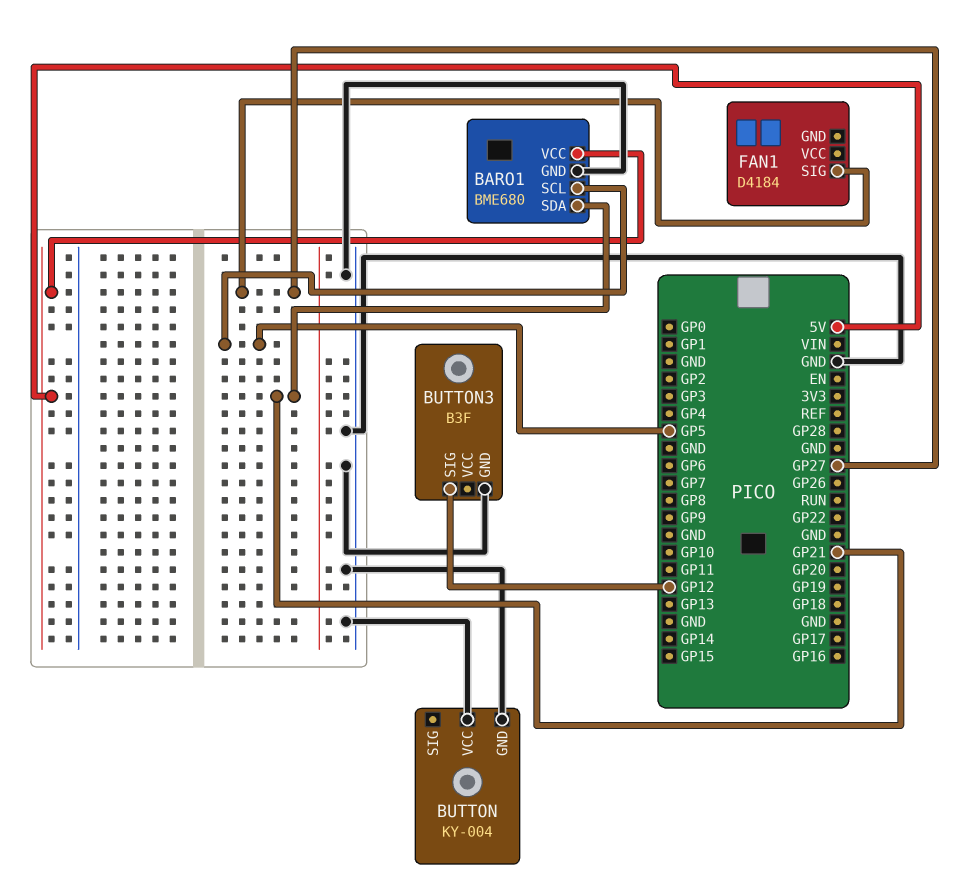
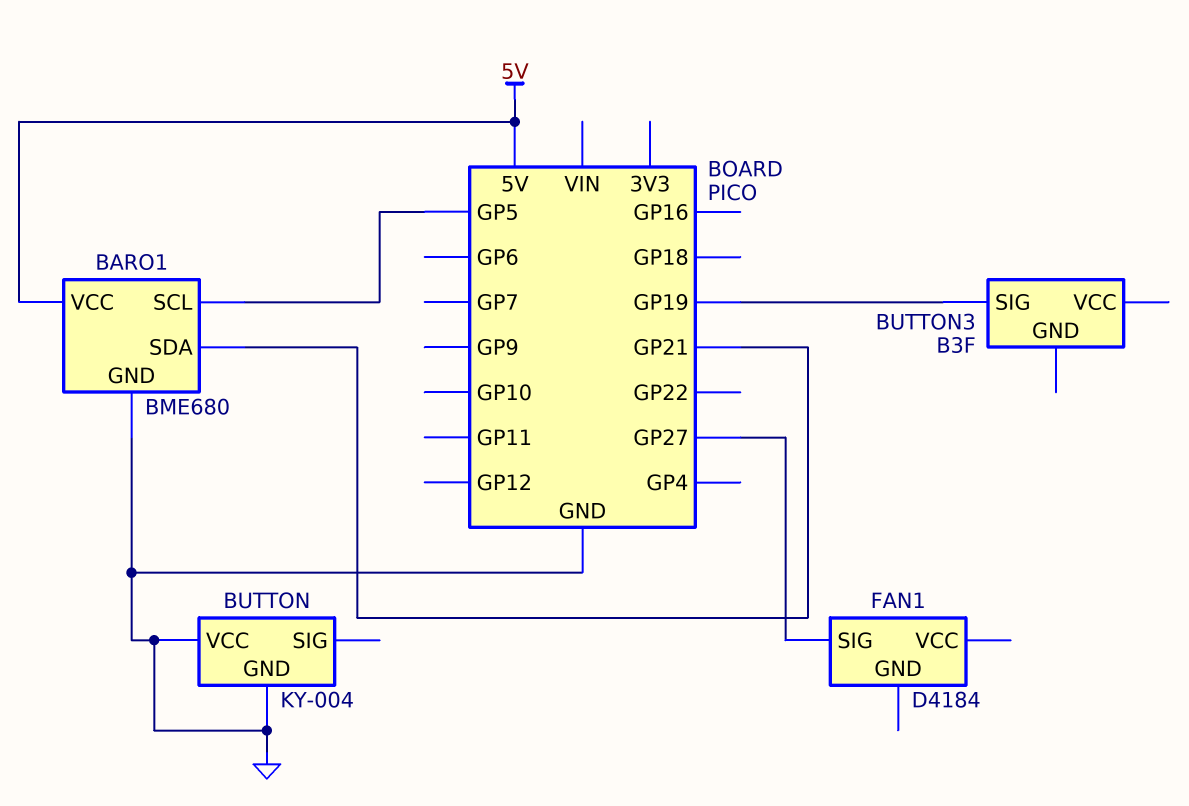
BUTTON3 pin GND: GND -> none
BUTTON3 pin SIG: GP12 -> GP19

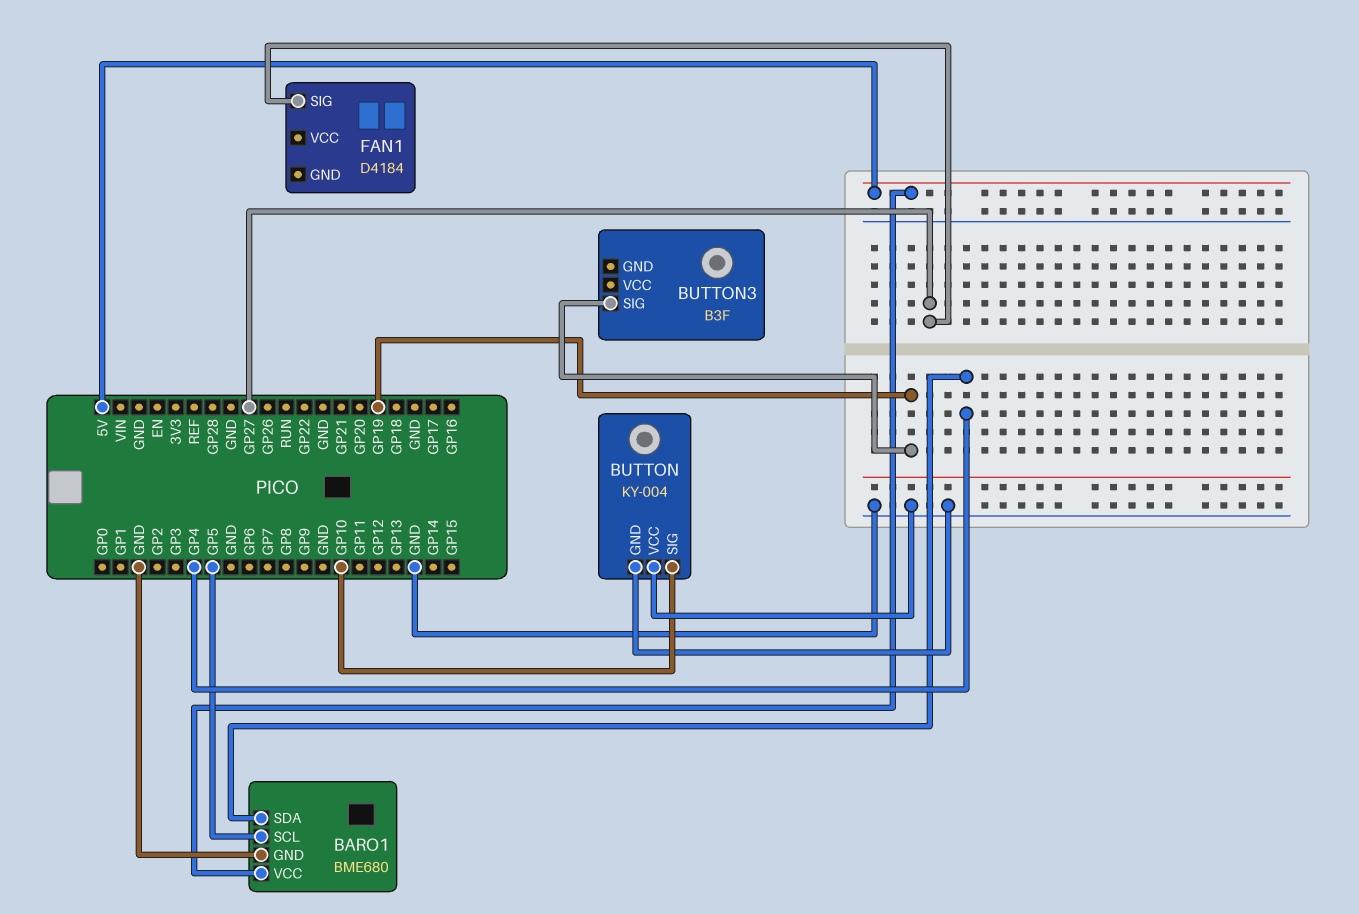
BARO1 pin SDA: GP21 -> GP4
BUTTON pin SIG: none -> GP10

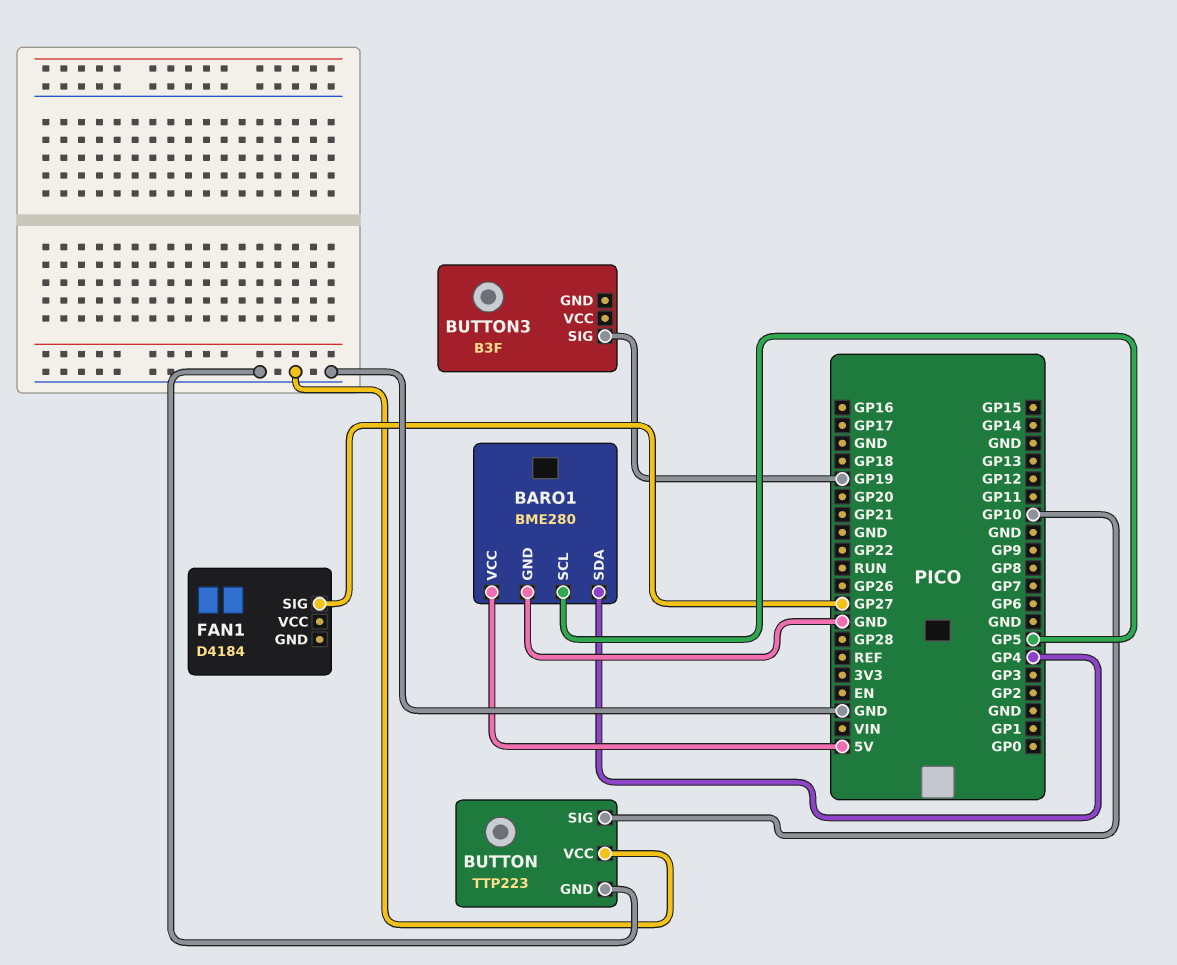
BARO1: BME680 -> BME280
BUTTON: KY-004 -> TTP223

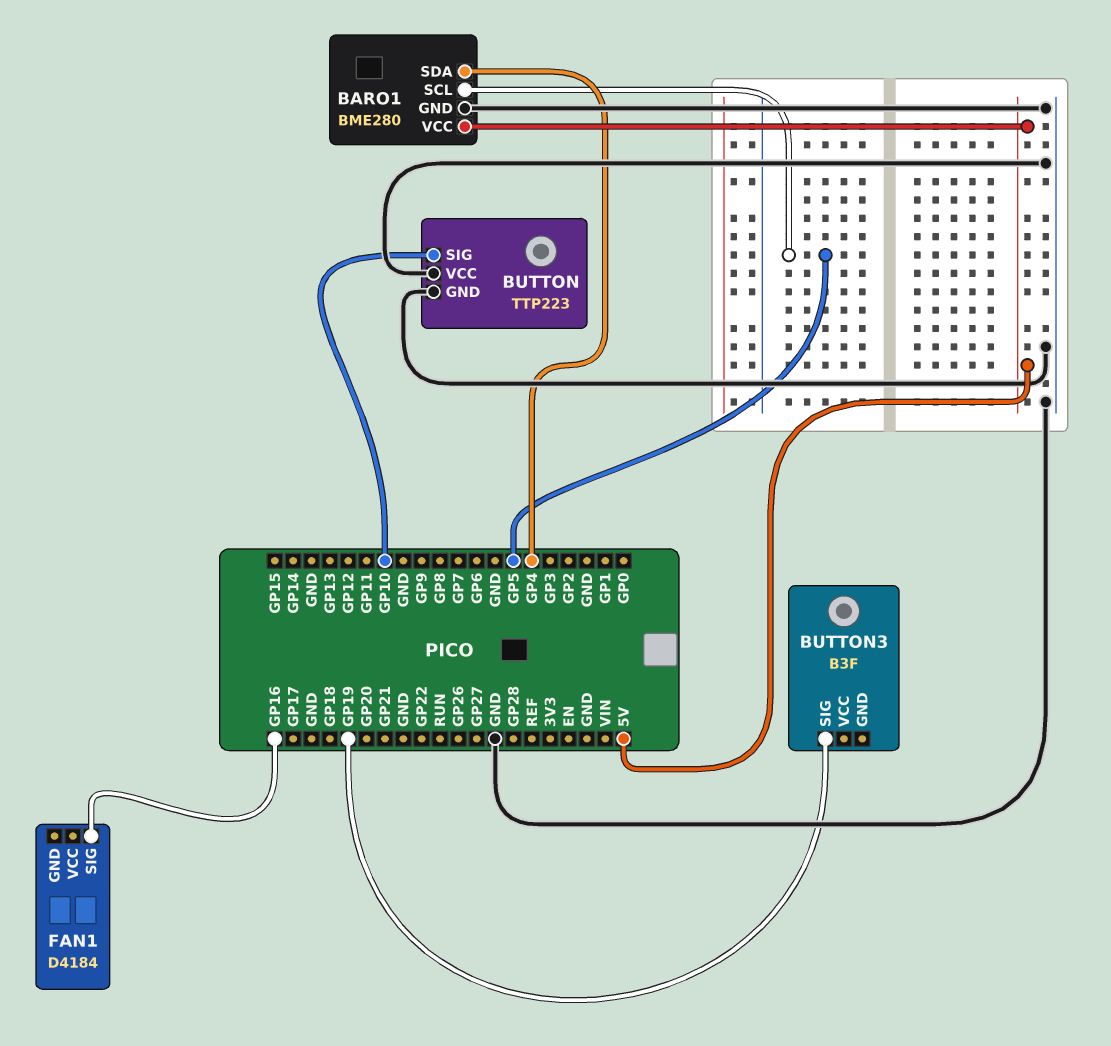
FAN1 pin SIG: GP27 -> GP16

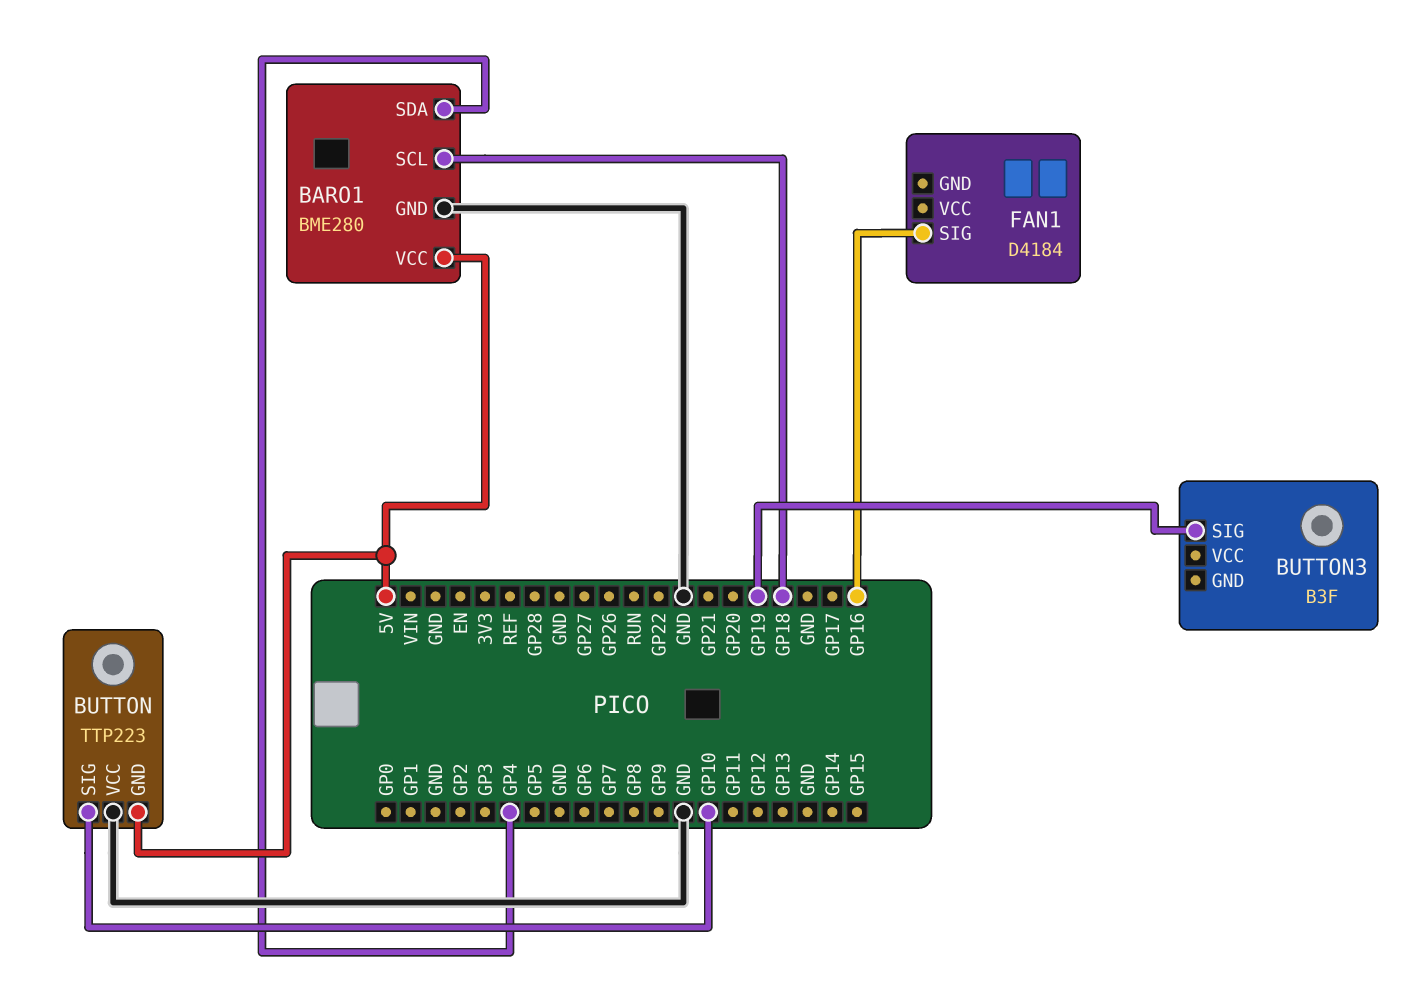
BARO1 pin SCL: GP5 -> GP18
BUTTON pin GND: GND -> 5V

